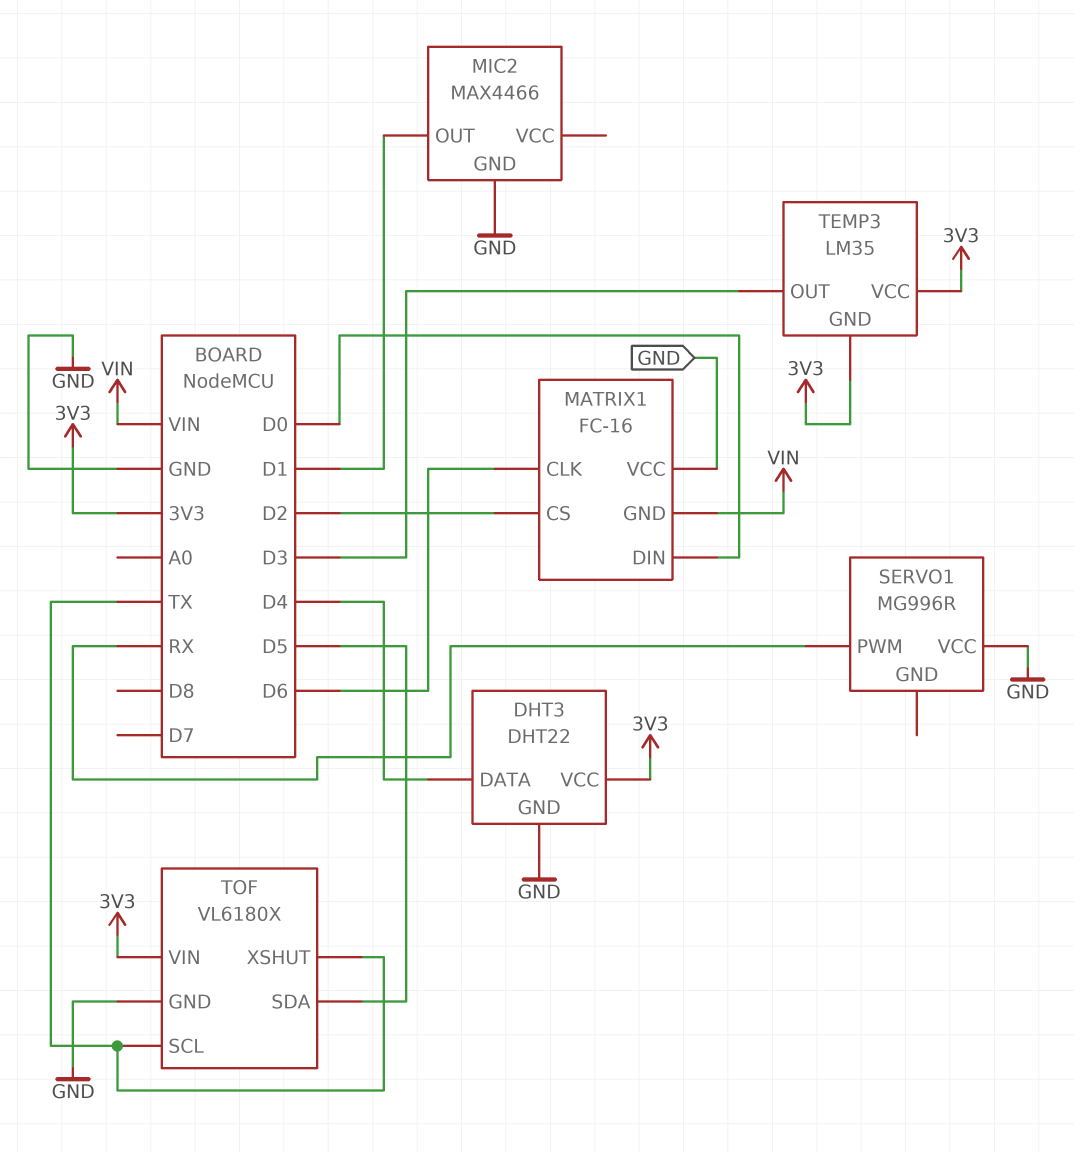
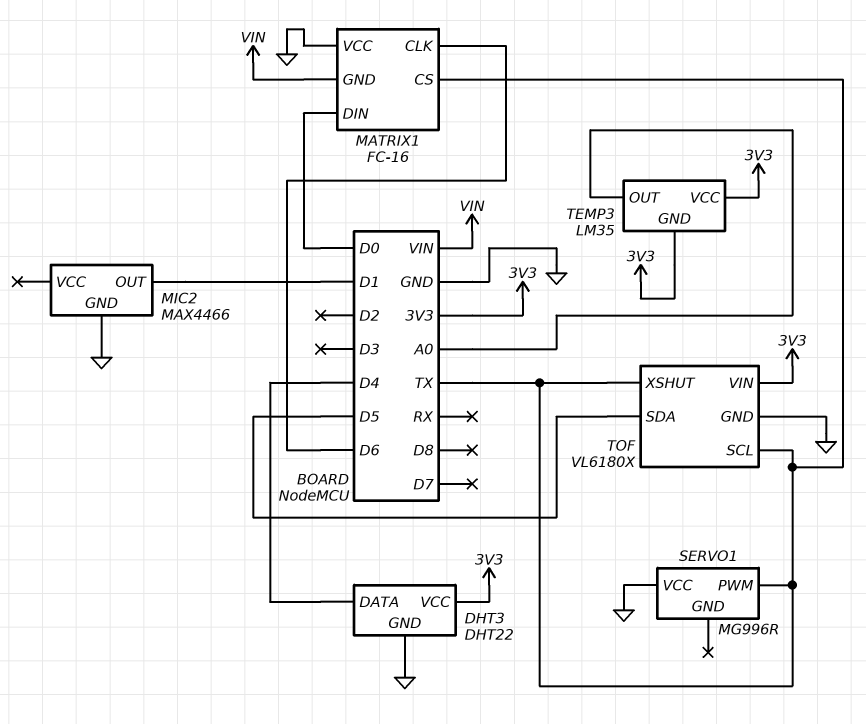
MATRIX1 pin CS: D2 -> TX
SERVO1 pin PWM: RX -> TX
TEMP3 pin OUT: D3 -> A0

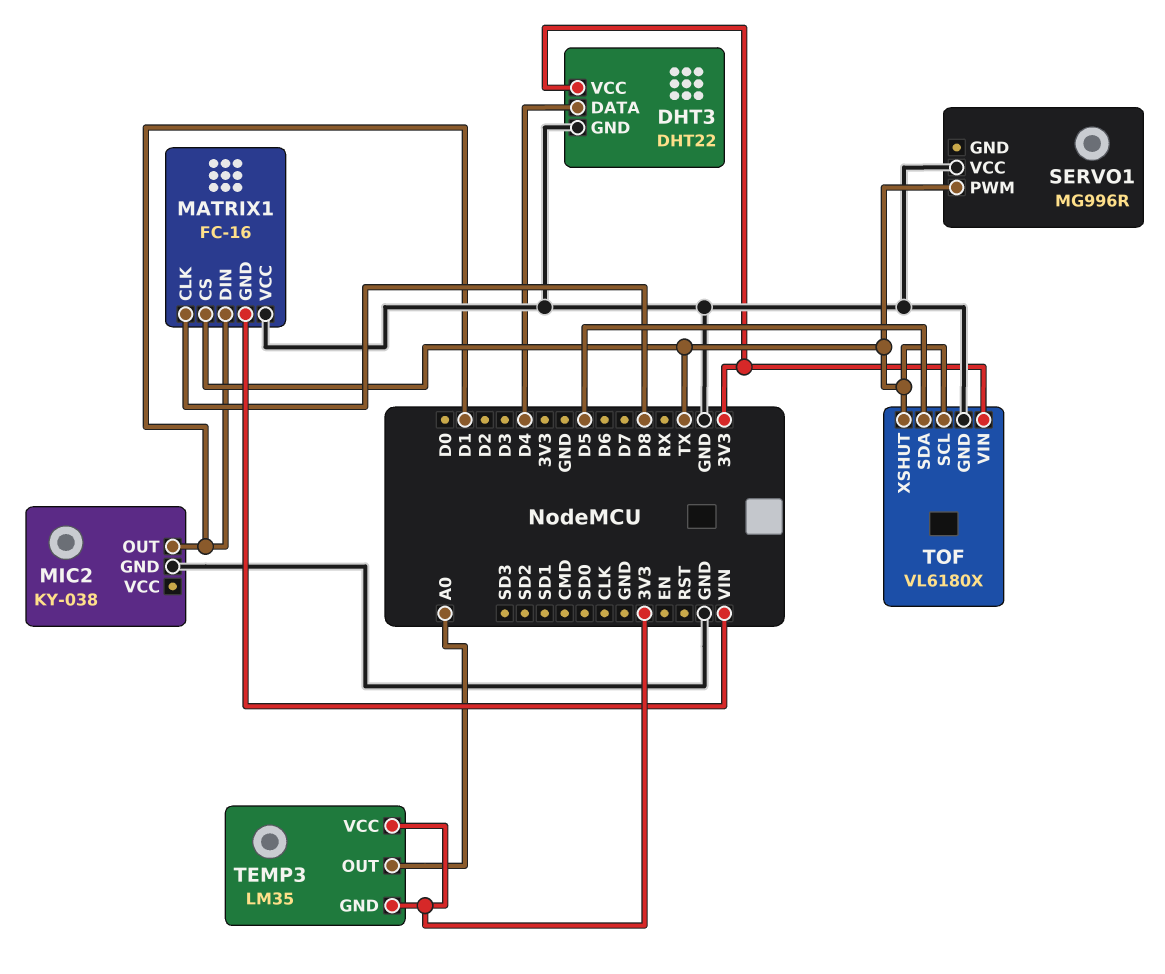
MATRIX1 pin CLK: D6 -> D8
MATRIX1 pin DIN: D0 -> D1
MIC2: MAX4466 -> KY-038

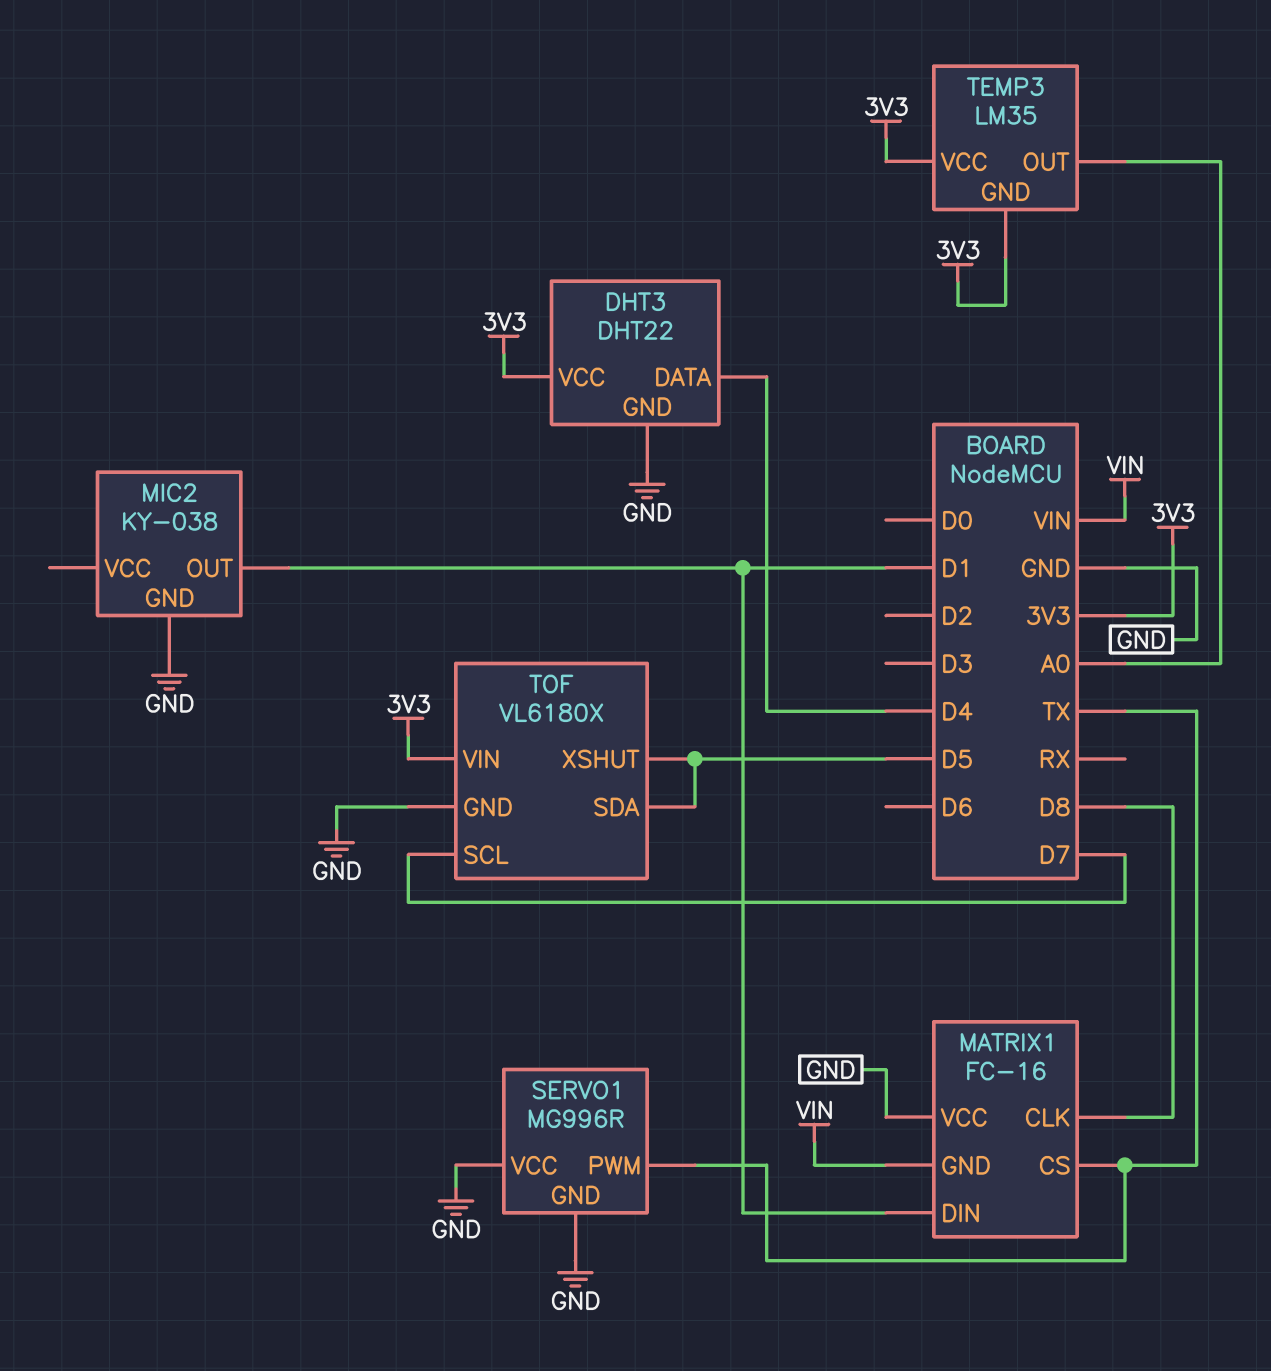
SERVO1 pin GND: none -> GND
TOF pin SCL: TX -> D7
TOF pin XSHUT: TX -> D5

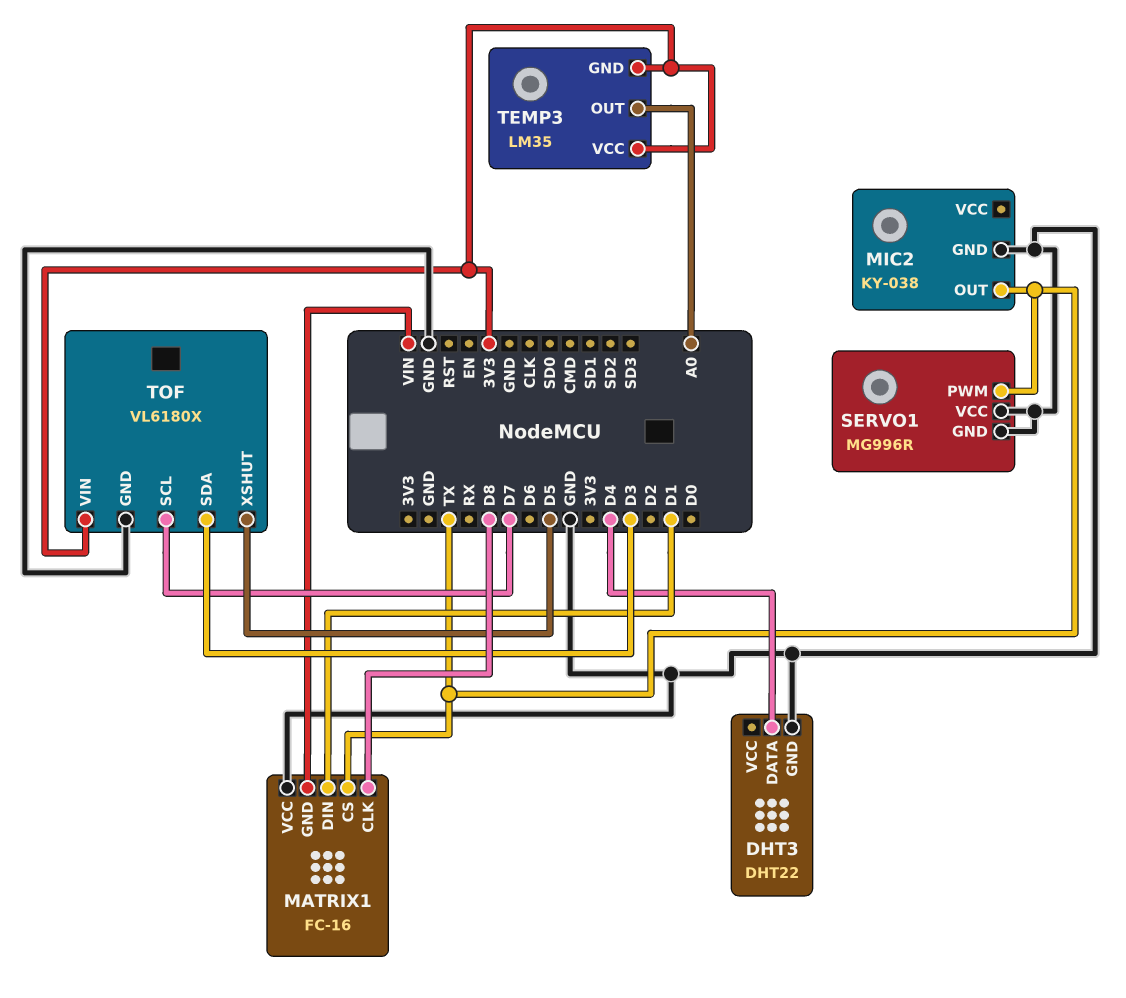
DHT3 pin VCC: 3V3 -> none
MIC2 pin OUT: D1 -> TX
TOF pin SDA: D5 -> D3

